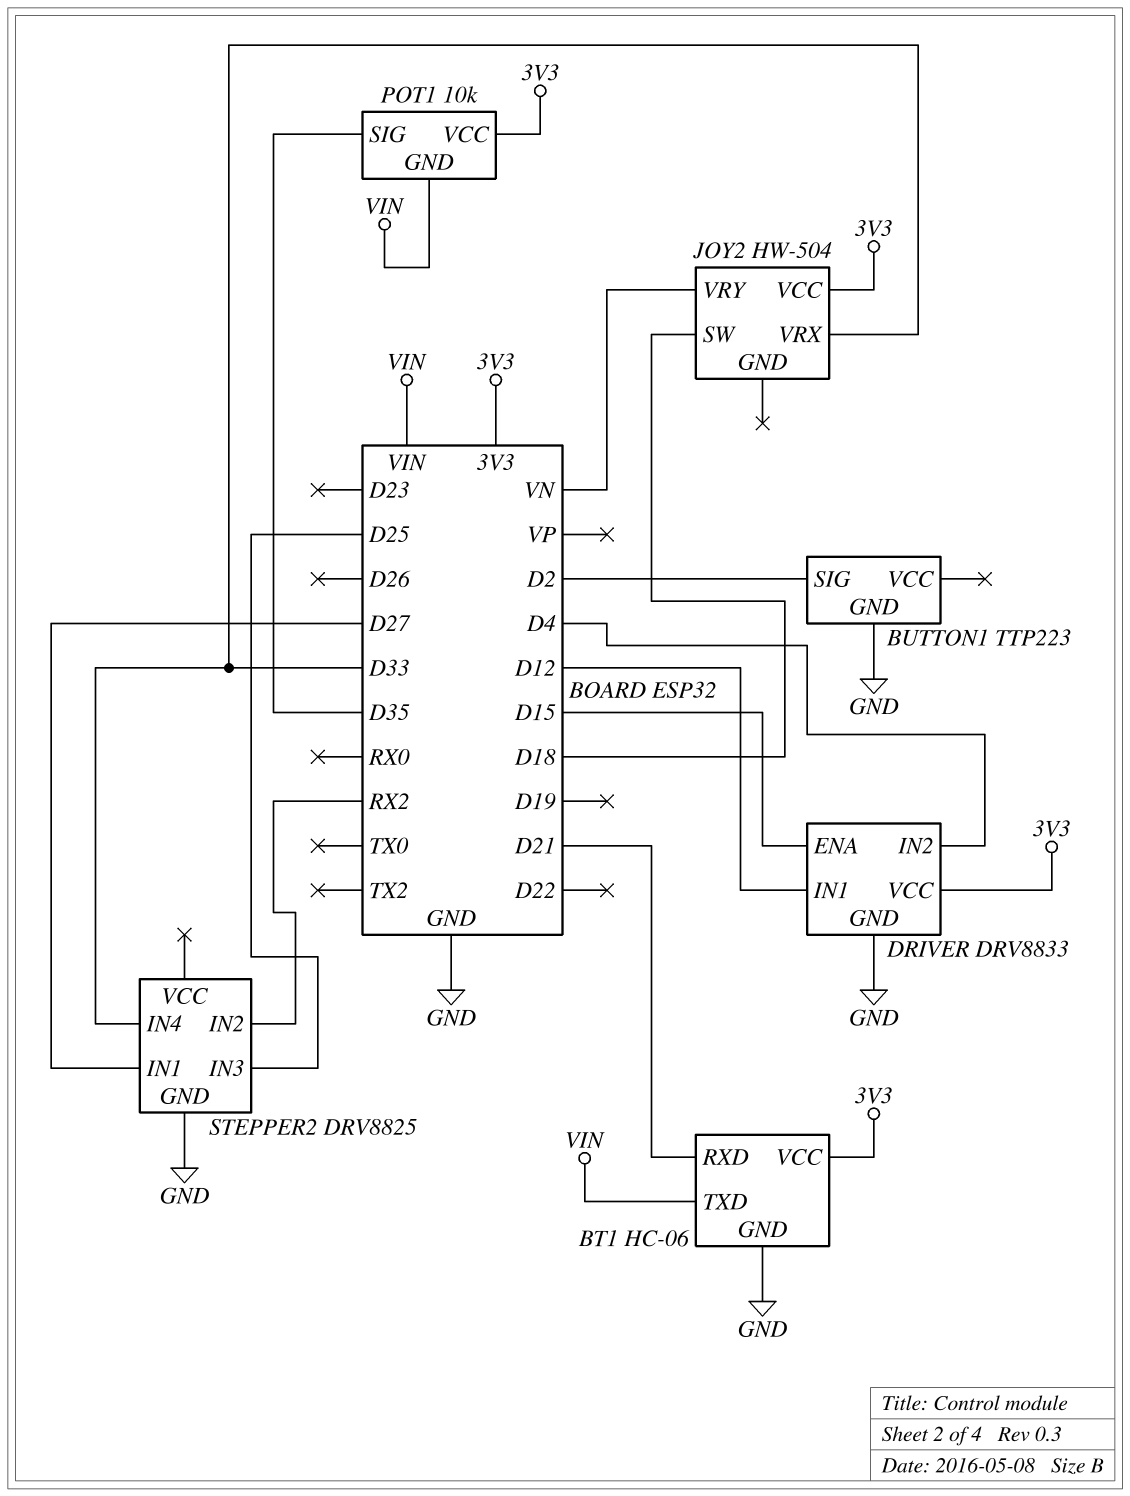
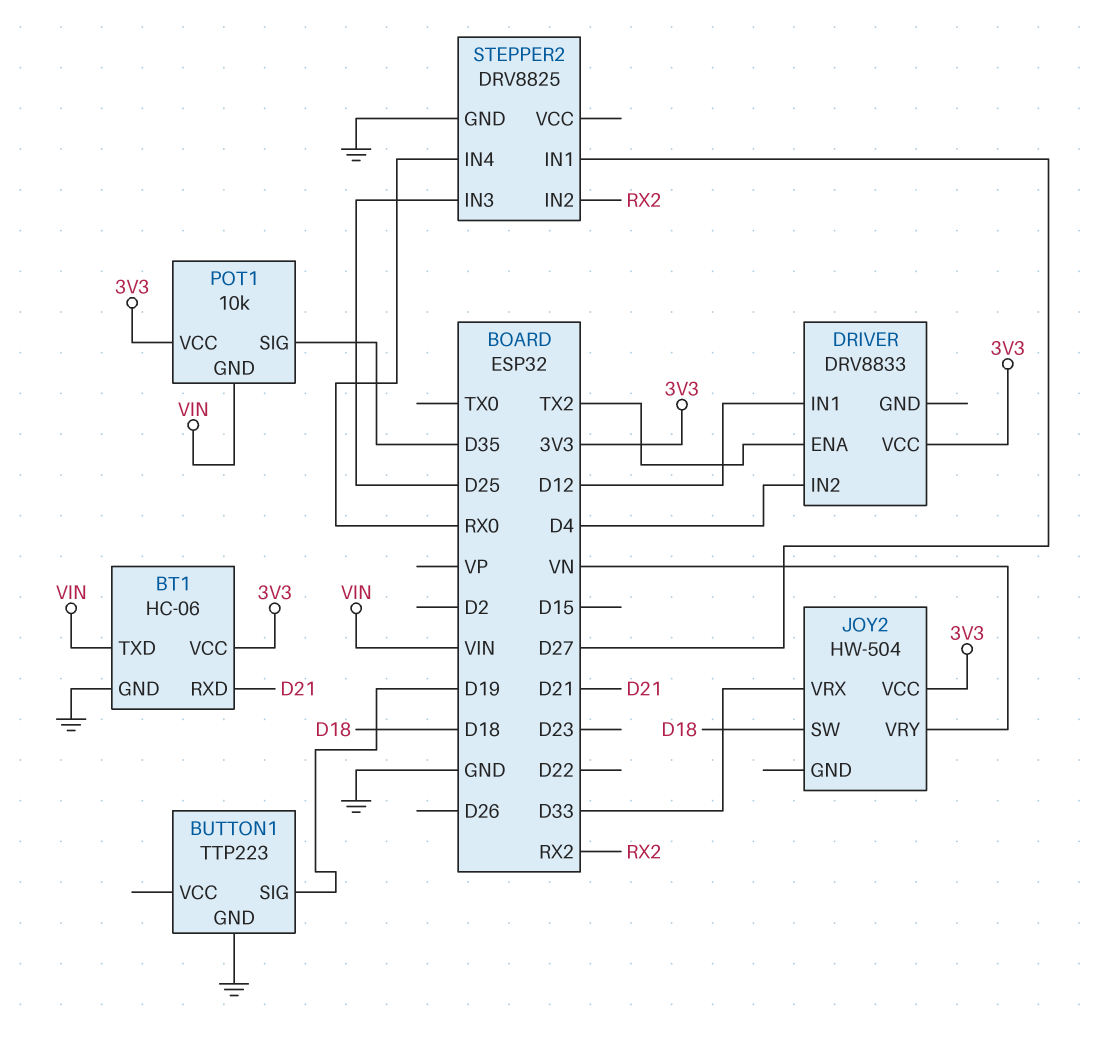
BUTTON1 pin SIG: D2 -> D19
DRIVER pin ENA: D15 -> TX2
DRIVER pin GND: GND -> none
STEPPER2 pin IN4: D33 -> RX0

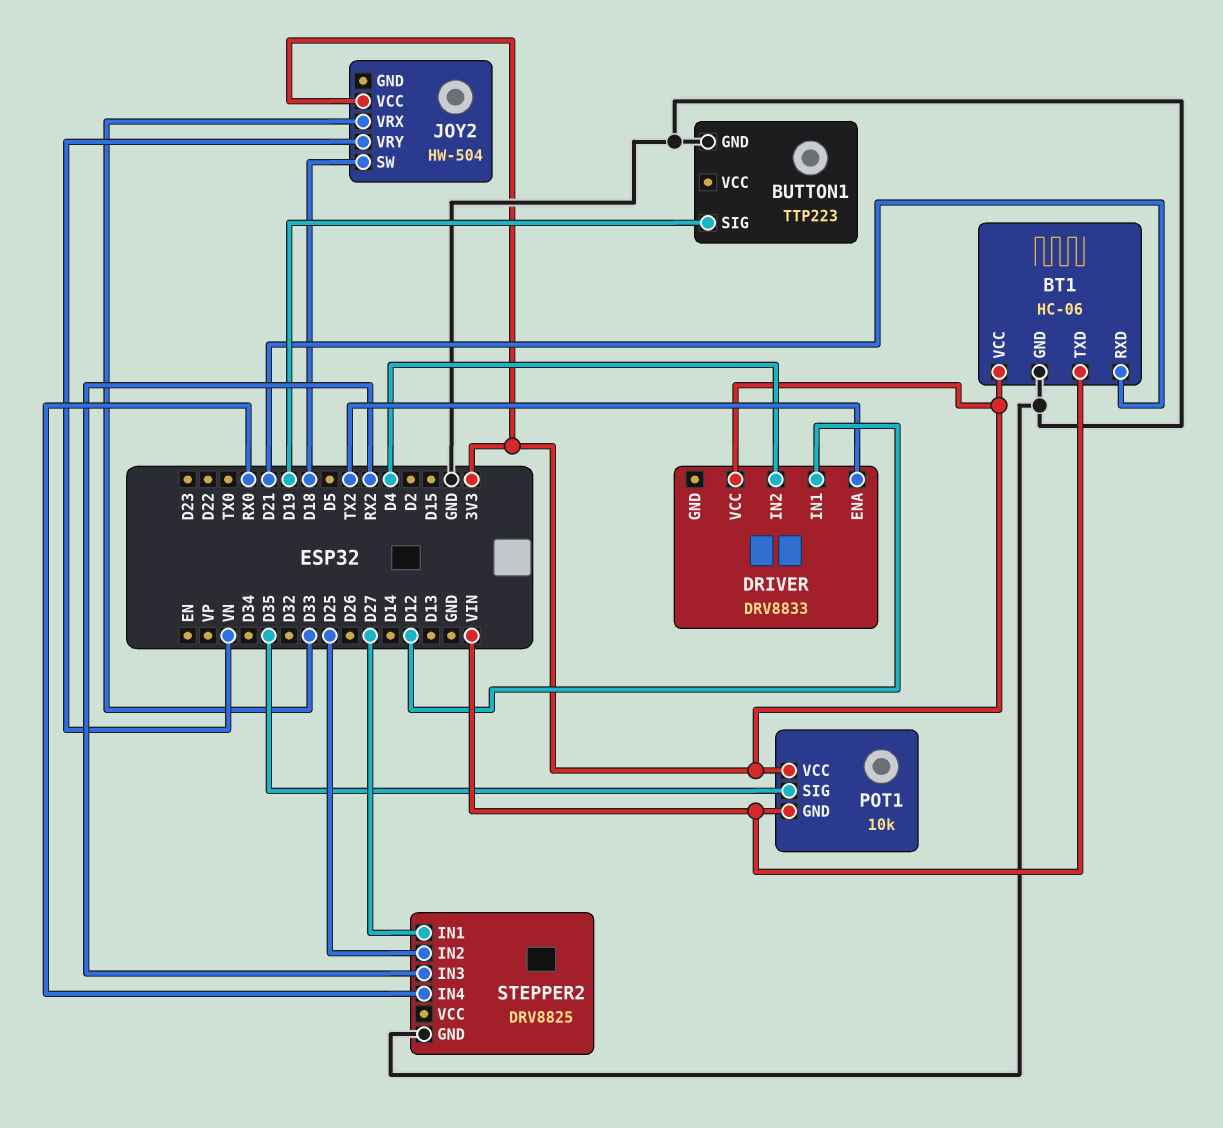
STEPPER2 pin IN2: RX2 -> D25
STEPPER2 pin IN3: D25 -> RX2

